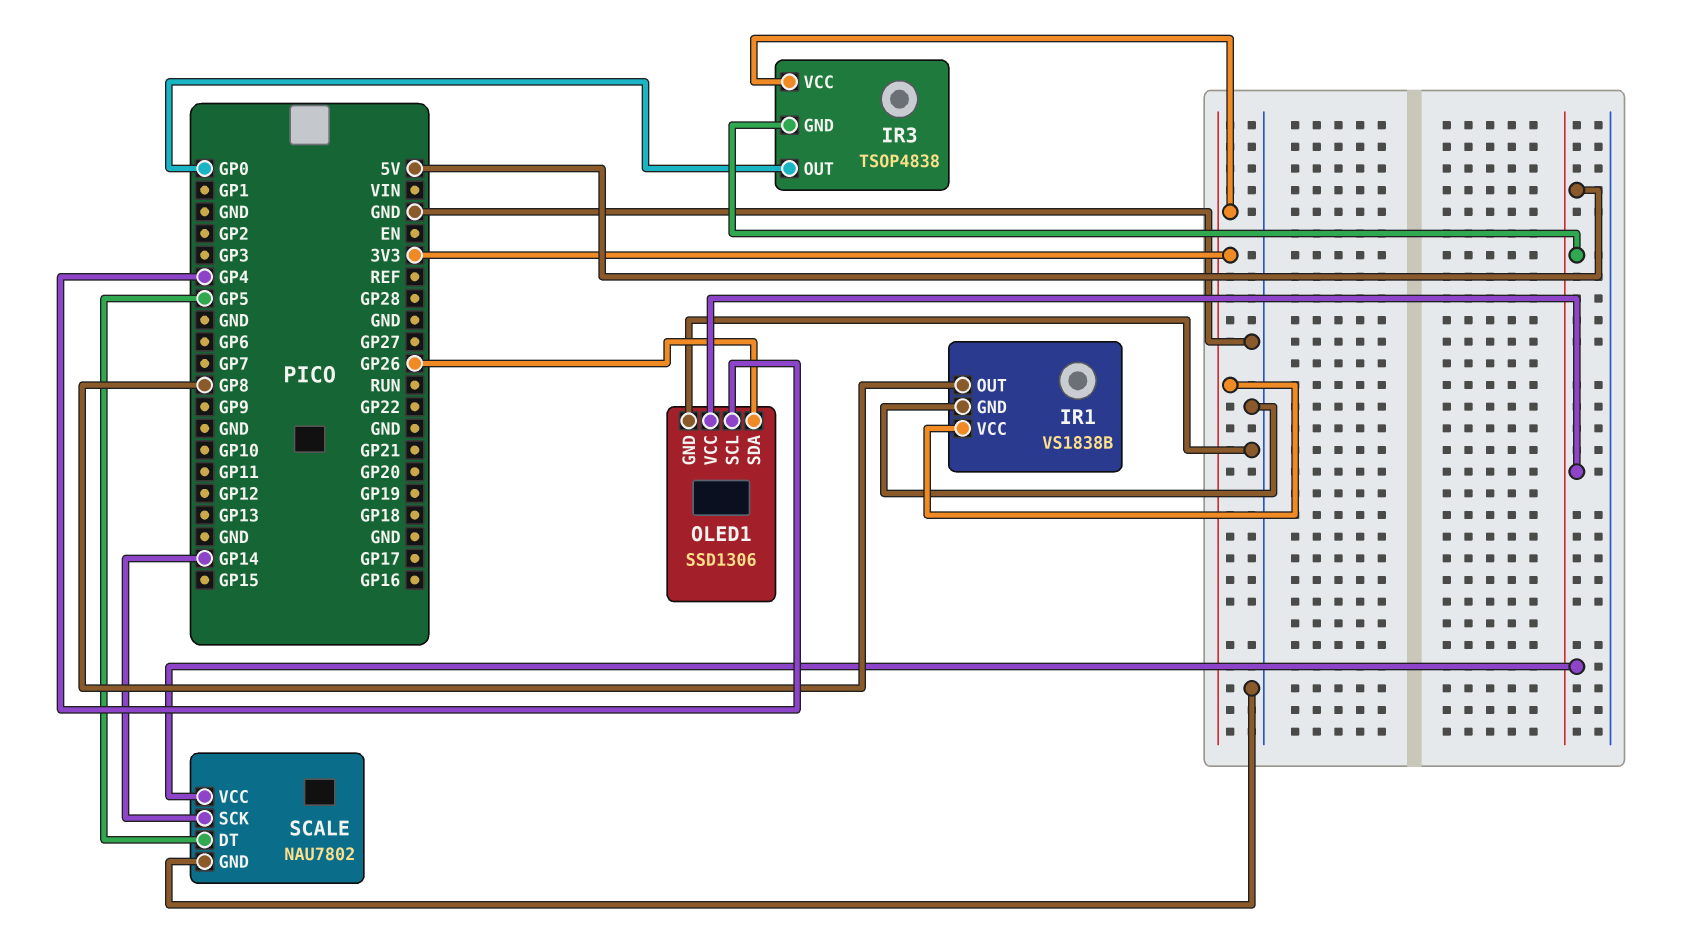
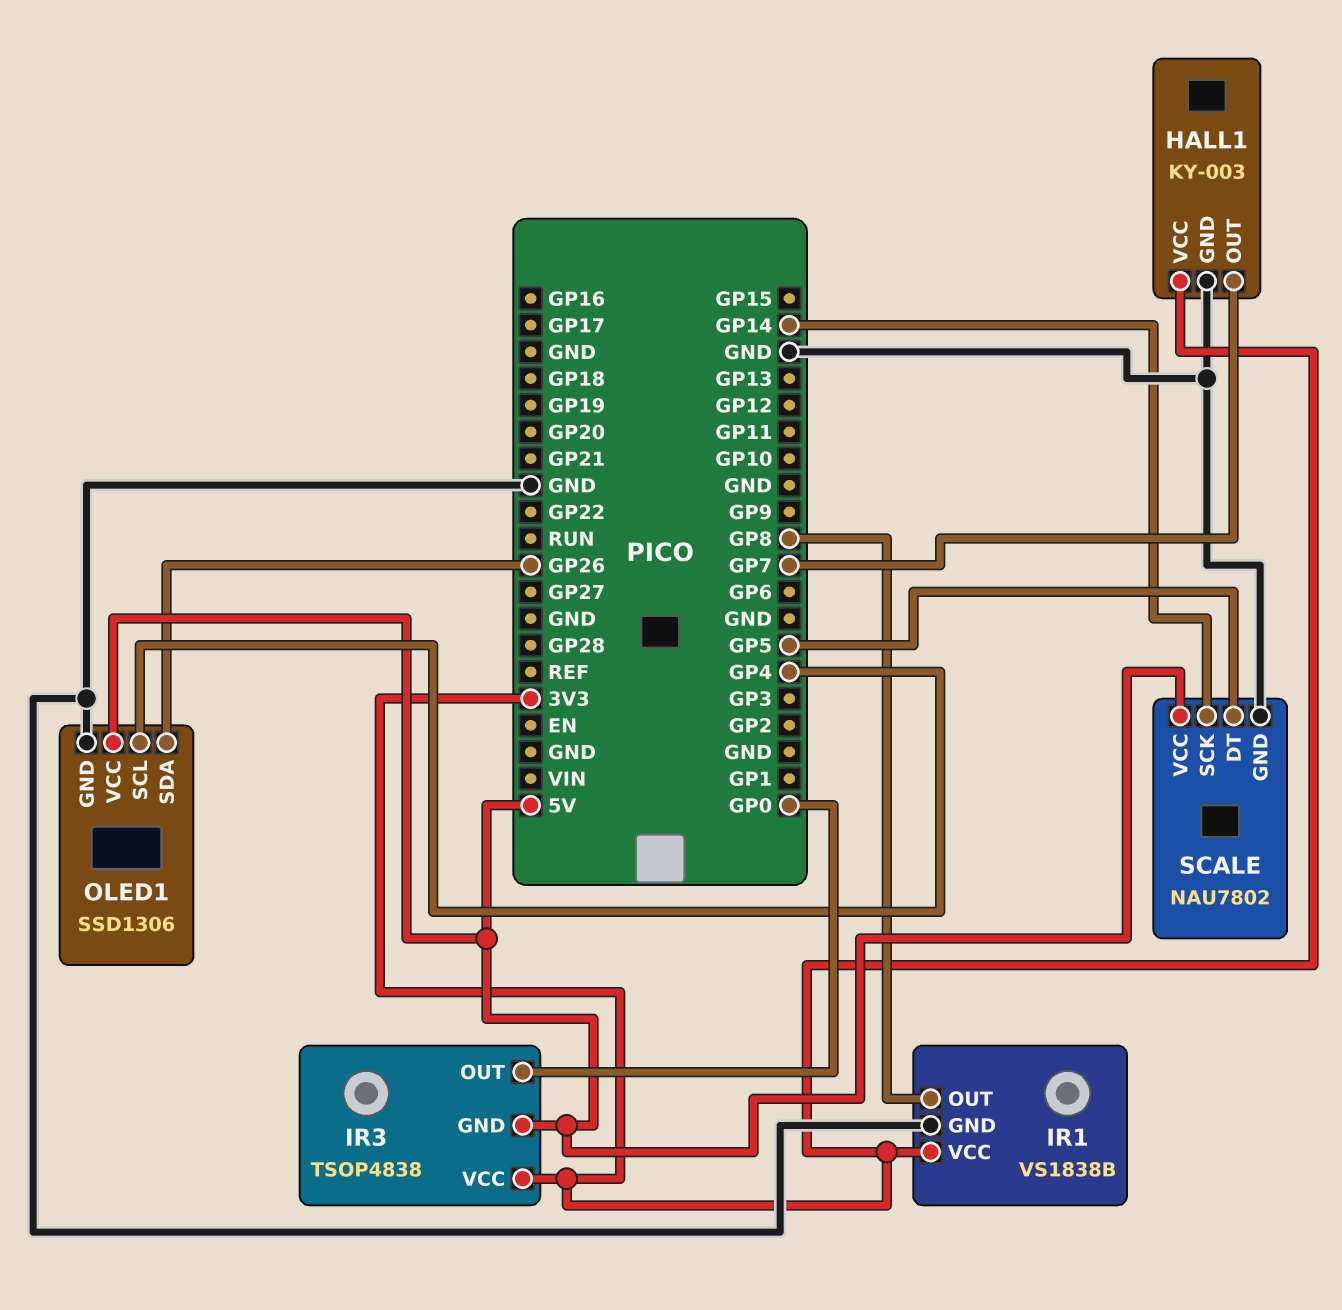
HALL1: none -> KY-003
HALL1 pin GND: none -> GND
HALL1 pin OUT: none -> GP7
HALL1 pin VCC: none -> 3V3

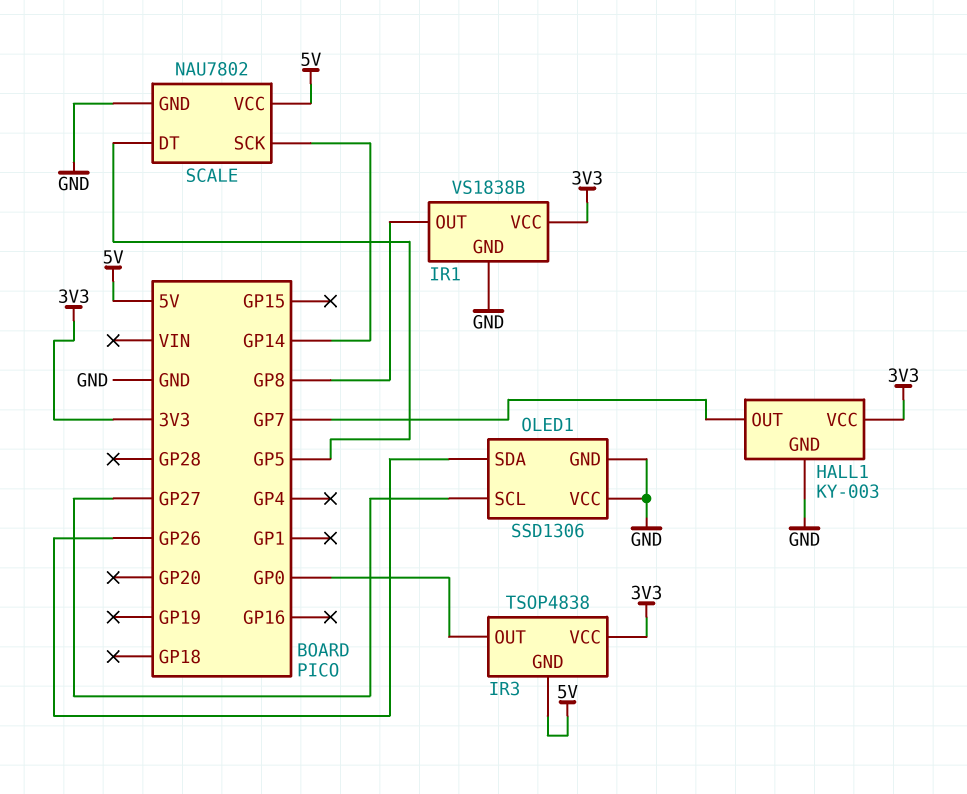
OLED1 pin SCL: GP4 -> GP27
OLED1 pin VCC: 5V -> GND

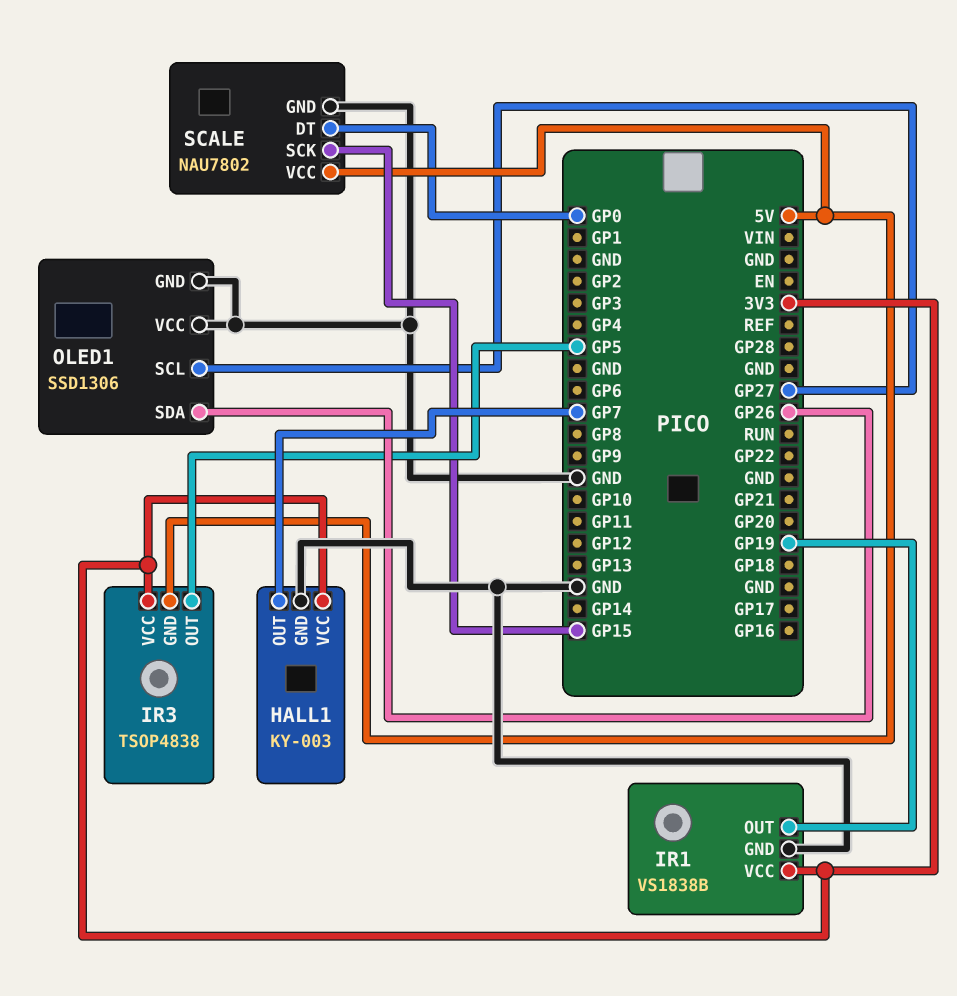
IR1 pin OUT: GP8 -> GP19
IR3 pin OUT: GP0 -> GP5
SCALE pin DT: GP5 -> GP0
SCALE pin SCK: GP14 -> GP15

